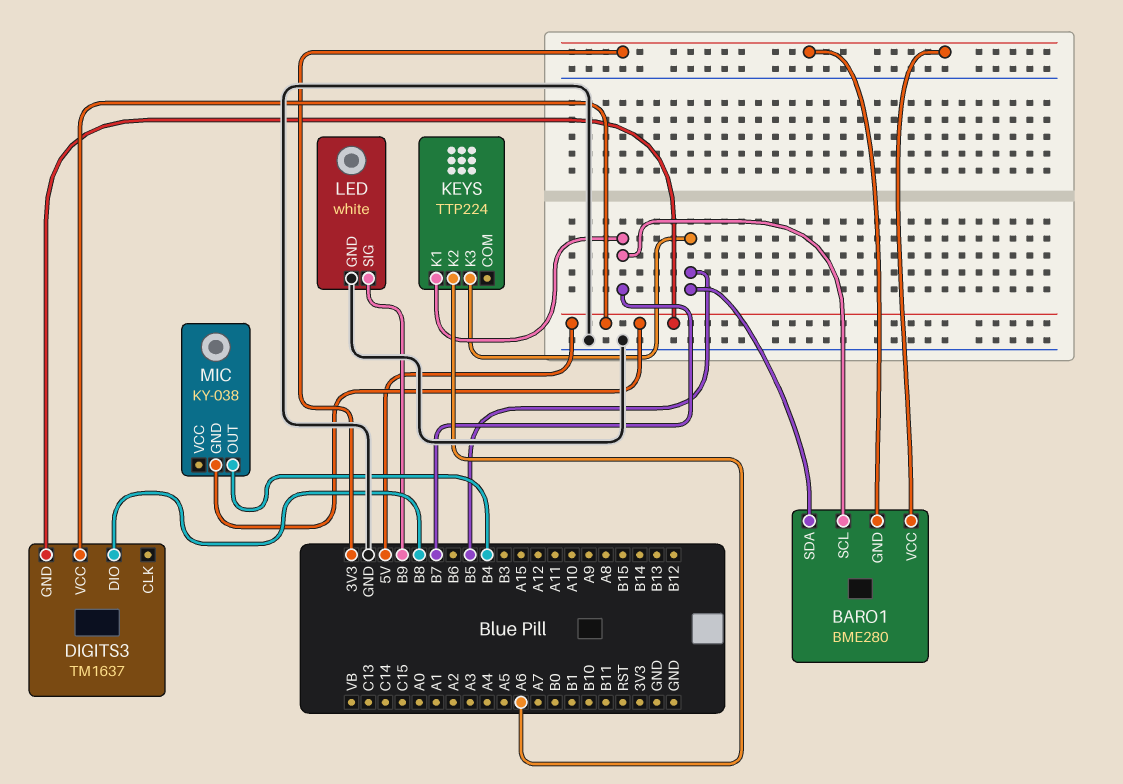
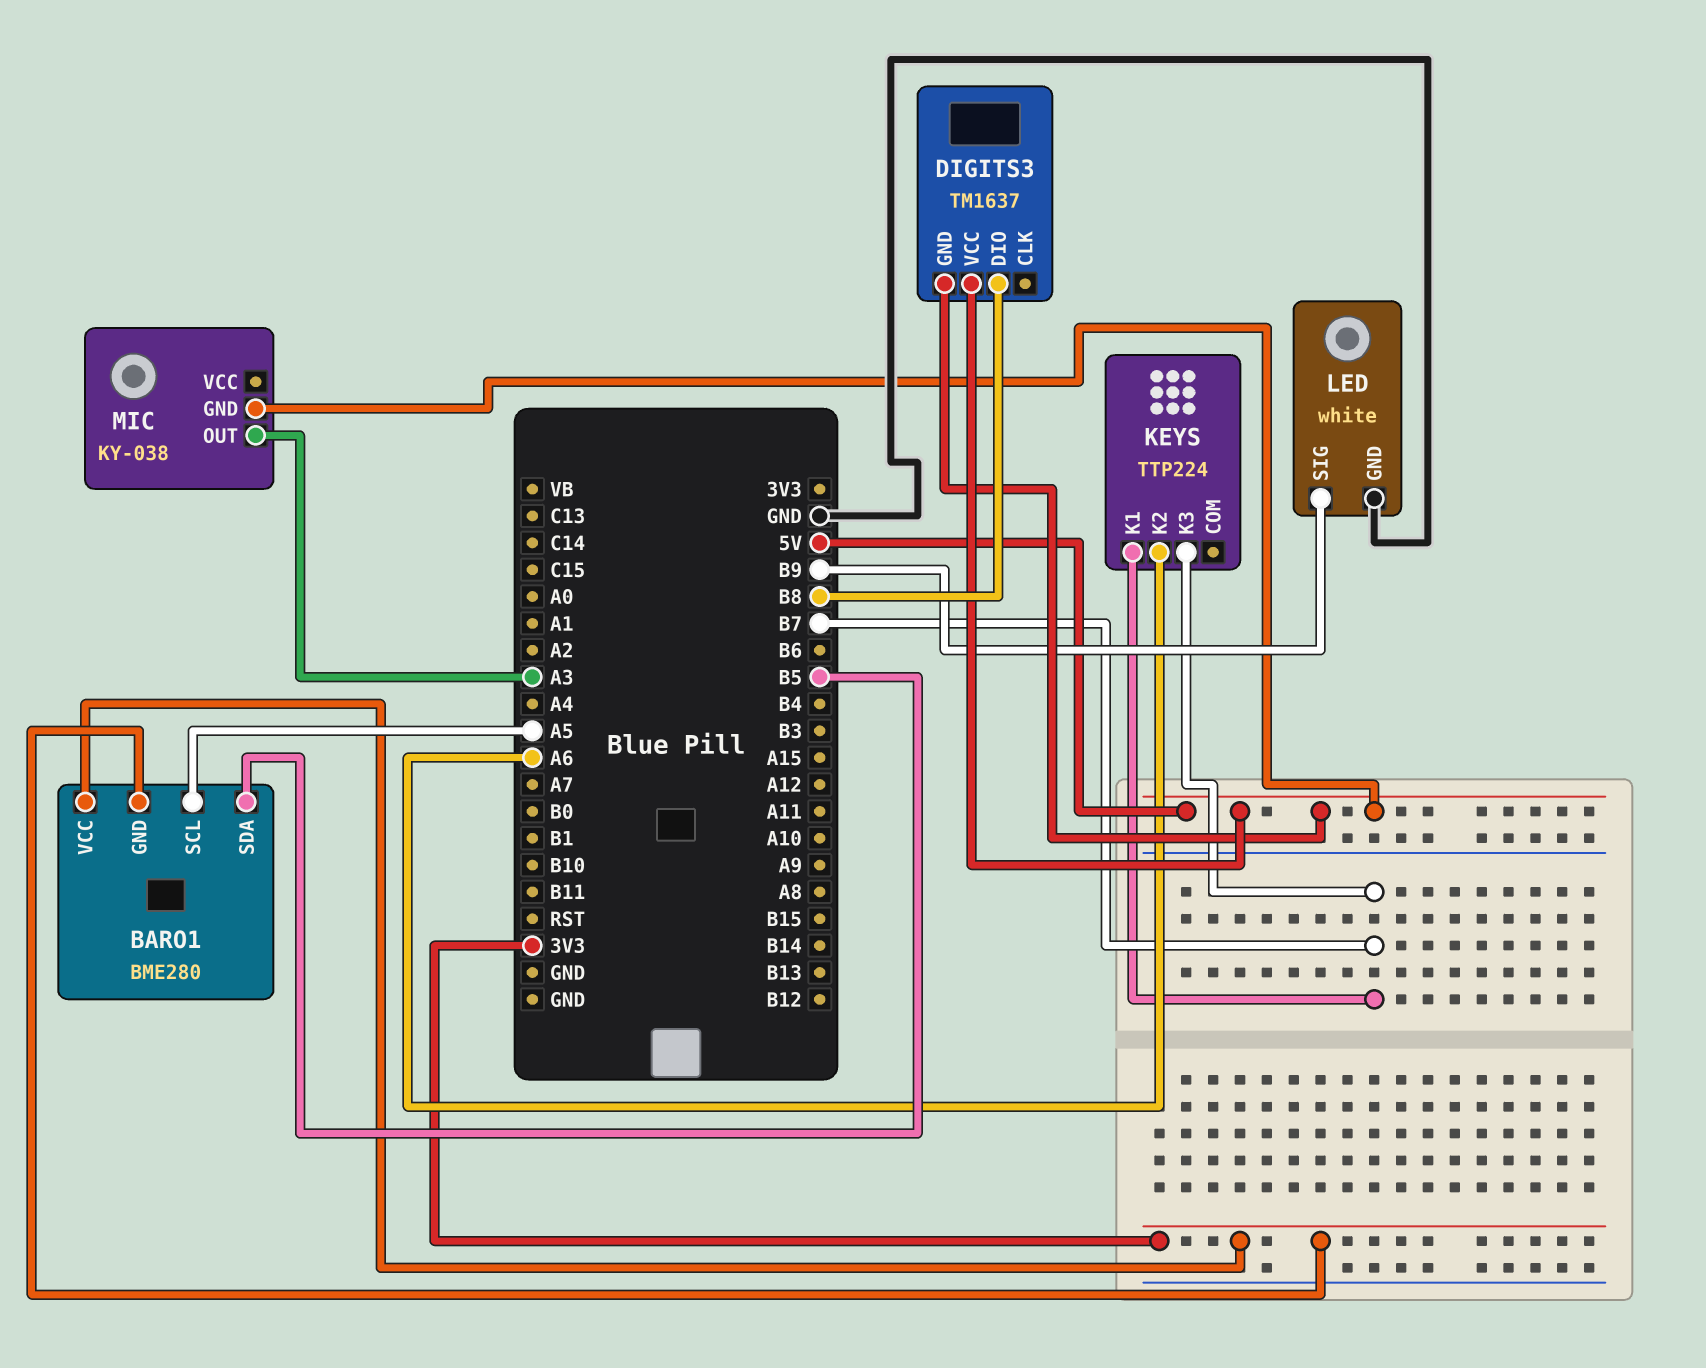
BARO1 pin SCL: B7 -> A5
KEYS pin K3: B5 -> B7
MIC pin OUT: B4 -> A3

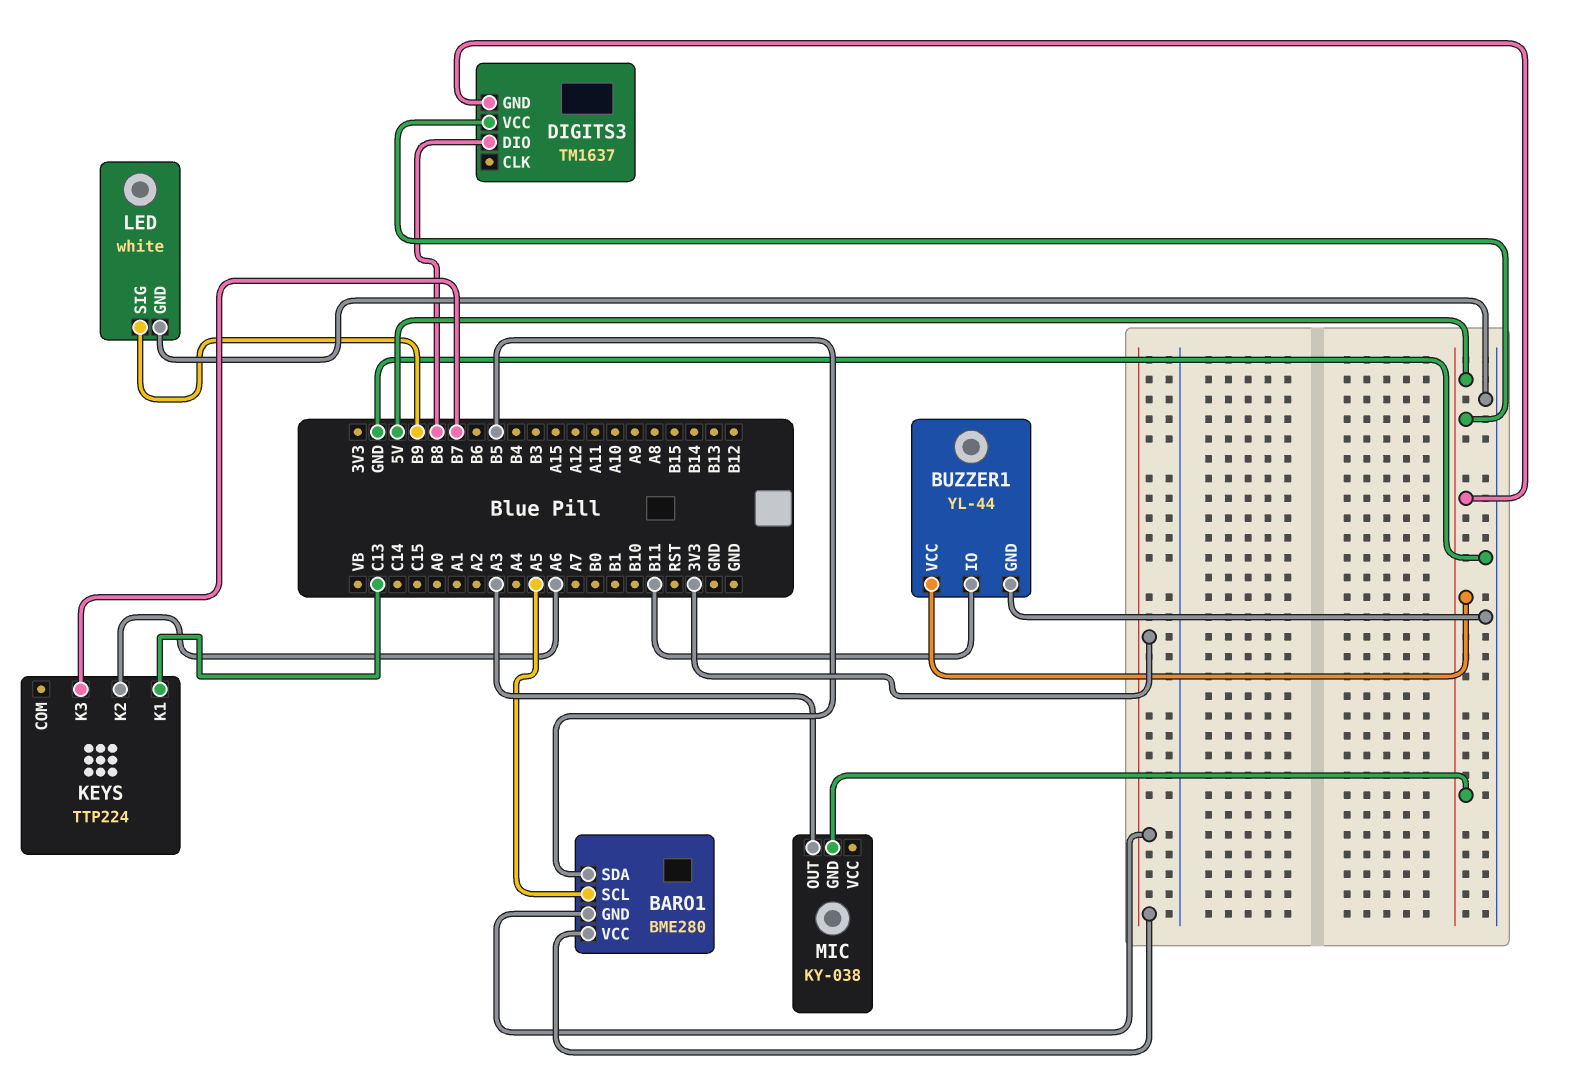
BUZZER1: none -> YL-44
BUZZER1 pin GND: none -> GND
BUZZER1 pin IO: none -> B11
BUZZER1 pin VCC: none -> 5V
KEYS pin K1: B7 -> C13

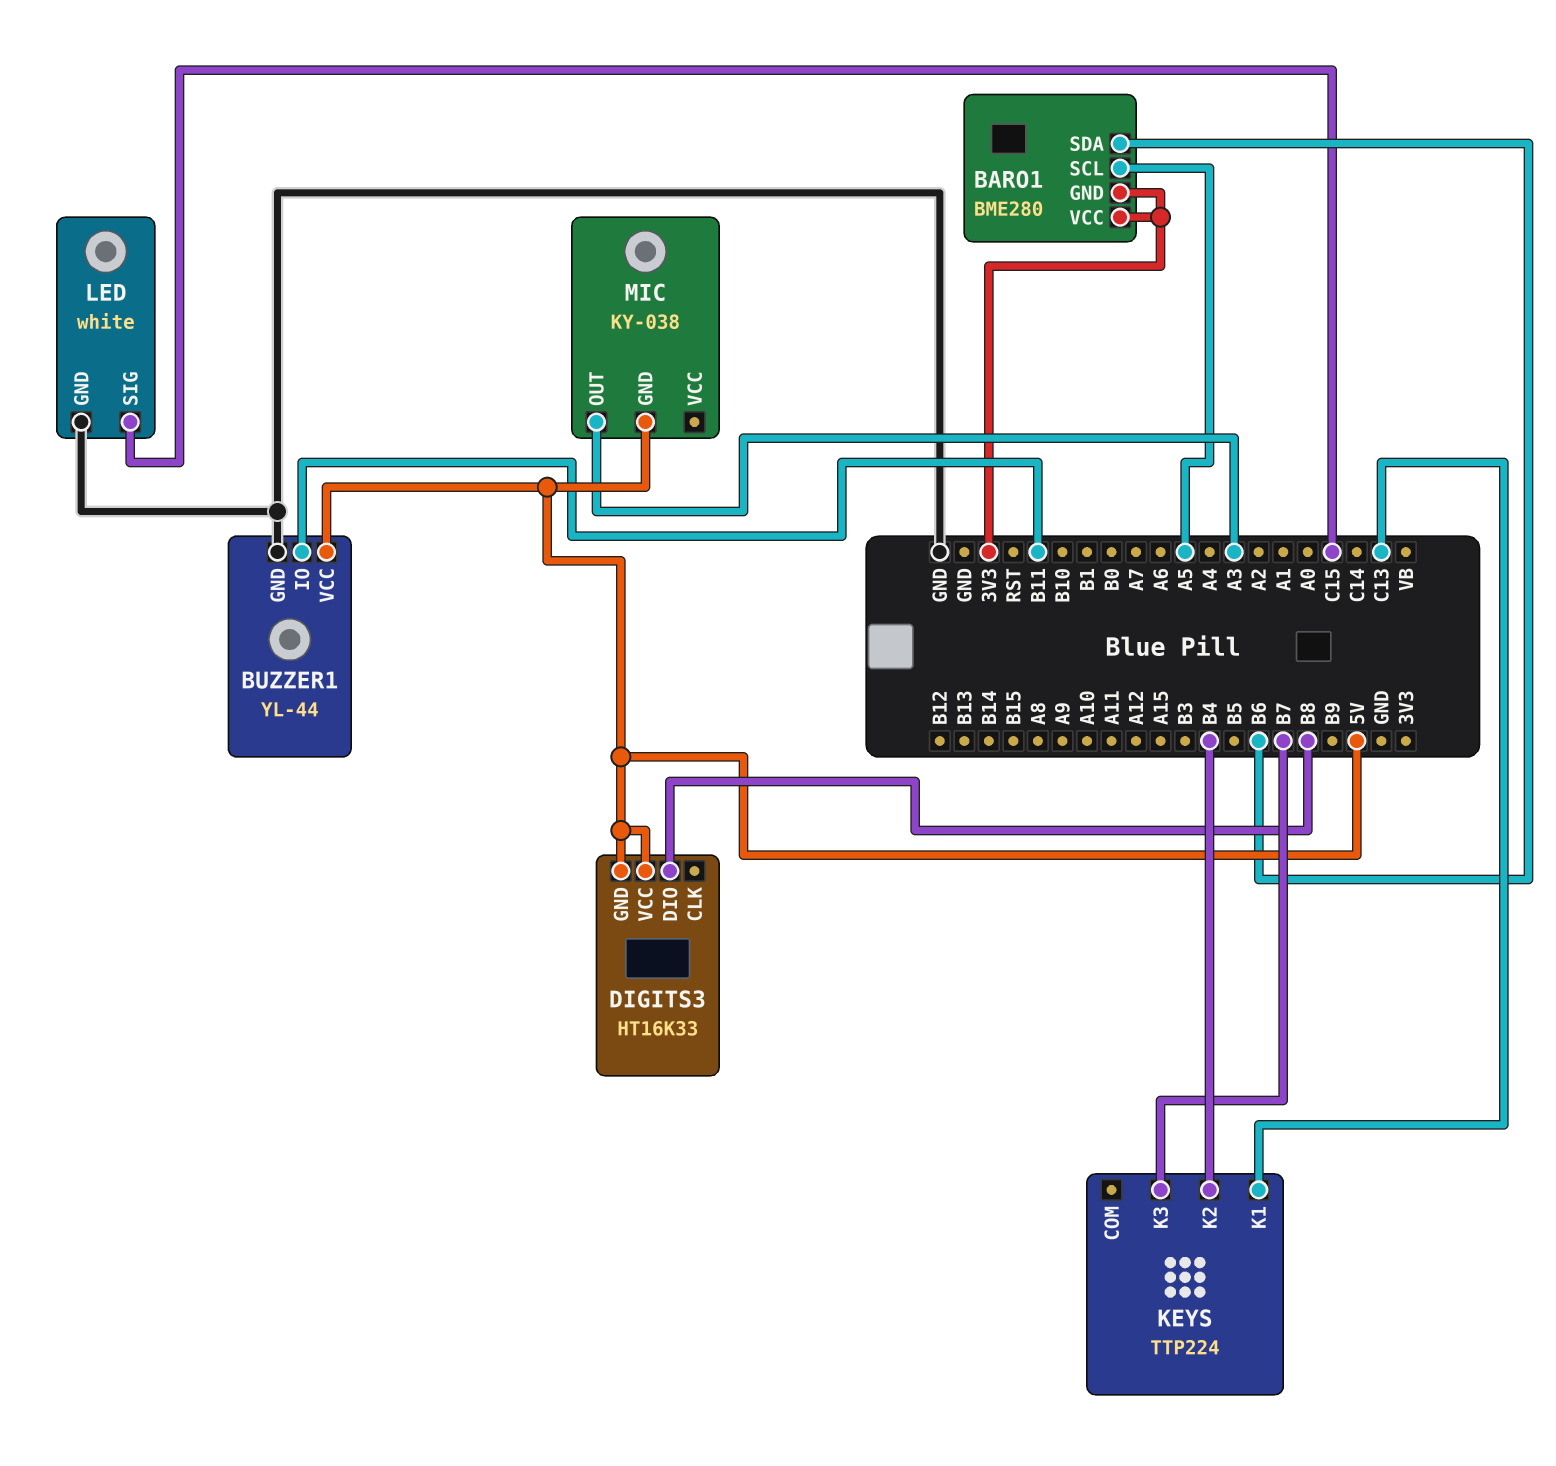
BARO1 pin SDA: B5 -> B6
DIGITS3: TM1637 -> HT16K33
KEYS pin K2: A6 -> B4
LED pin SIG: B9 -> C15

